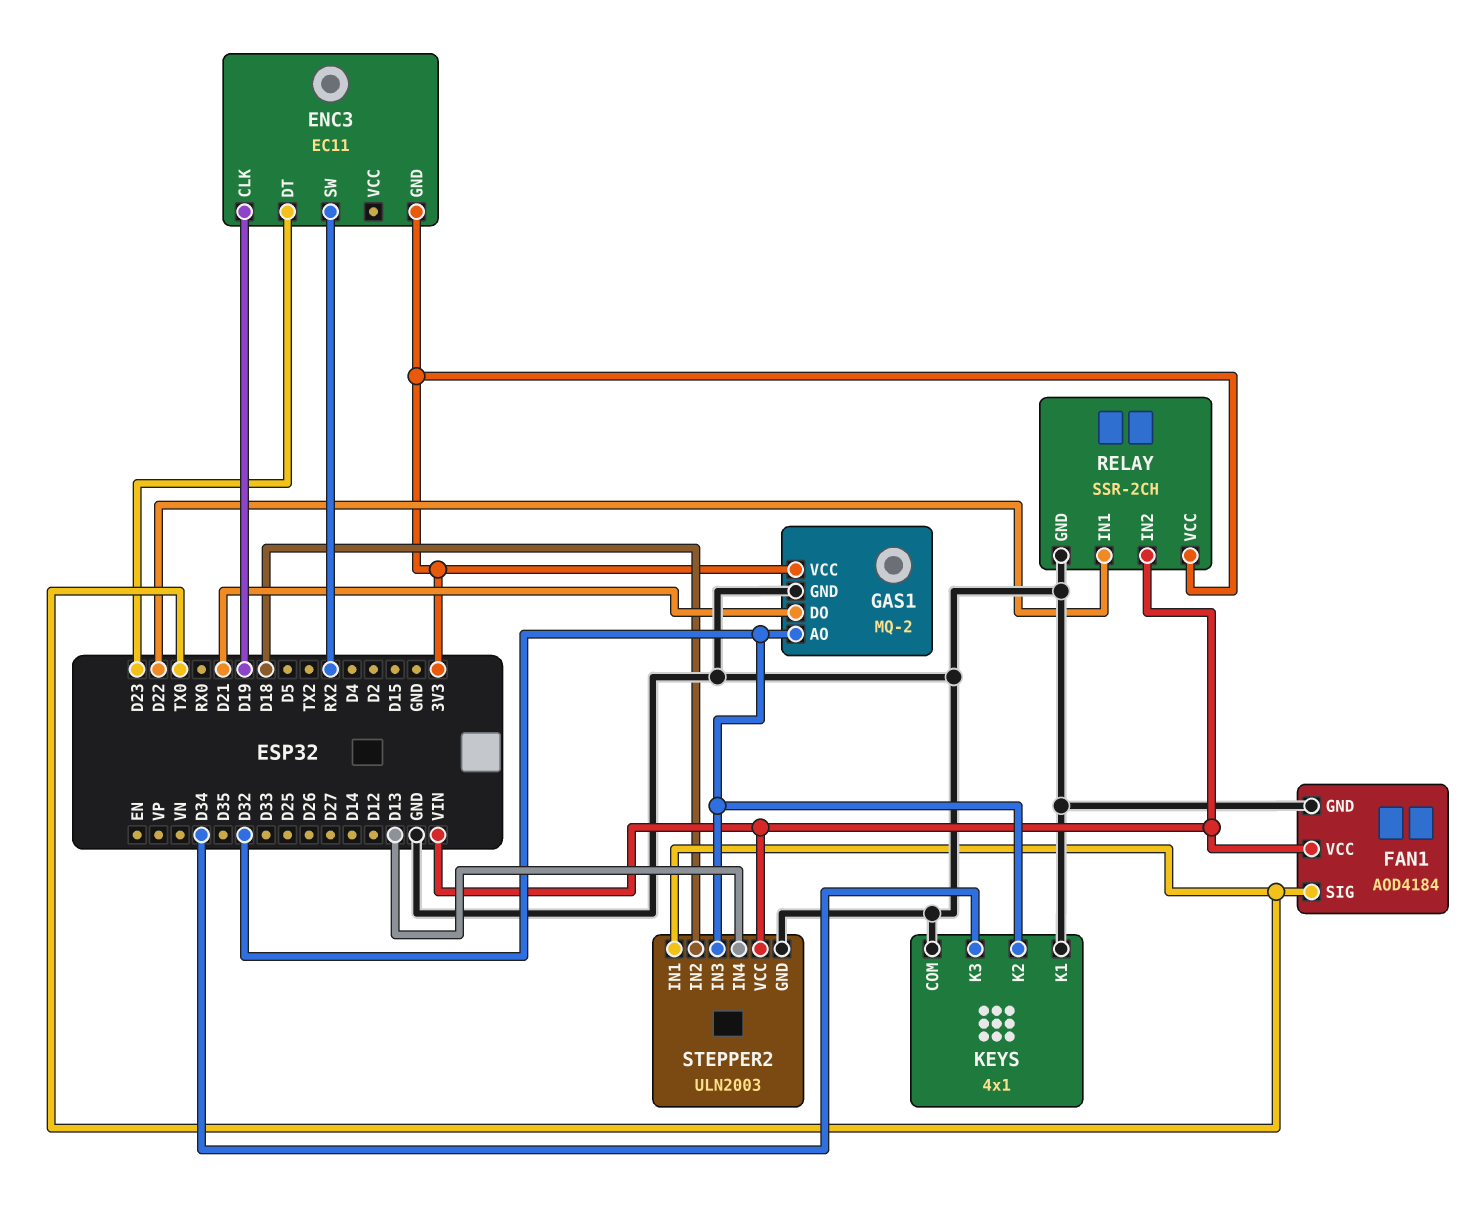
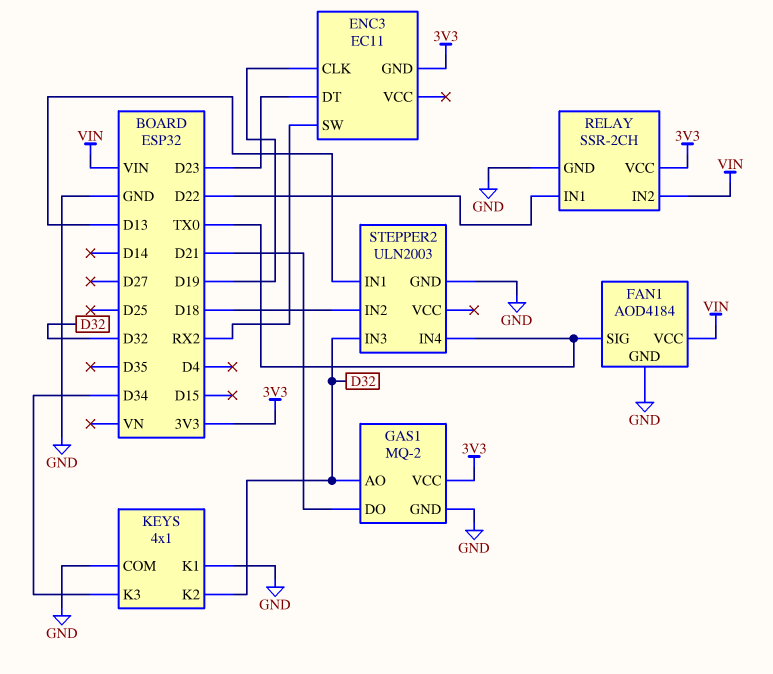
STEPPER2 pin IN1: TX0 -> D13
STEPPER2 pin IN4: D13 -> TX0
STEPPER2 pin VCC: VIN -> none

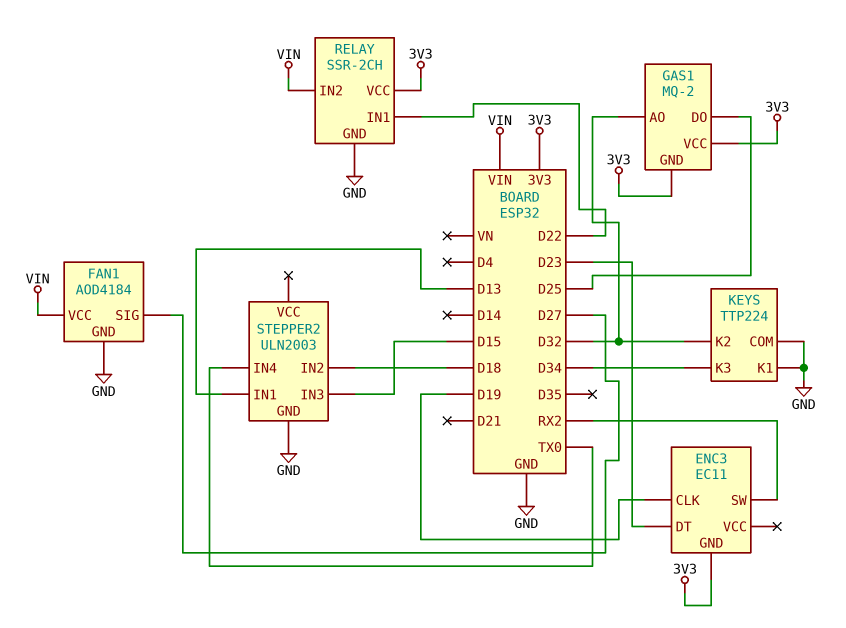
FAN1 pin SIG: TX0 -> D27
GAS1 pin DO: D21 -> D25
GAS1 pin GND: GND -> 3V3
KEYS: 4x1 -> TTP224
STEPPER2 pin IN3: D32 -> D15

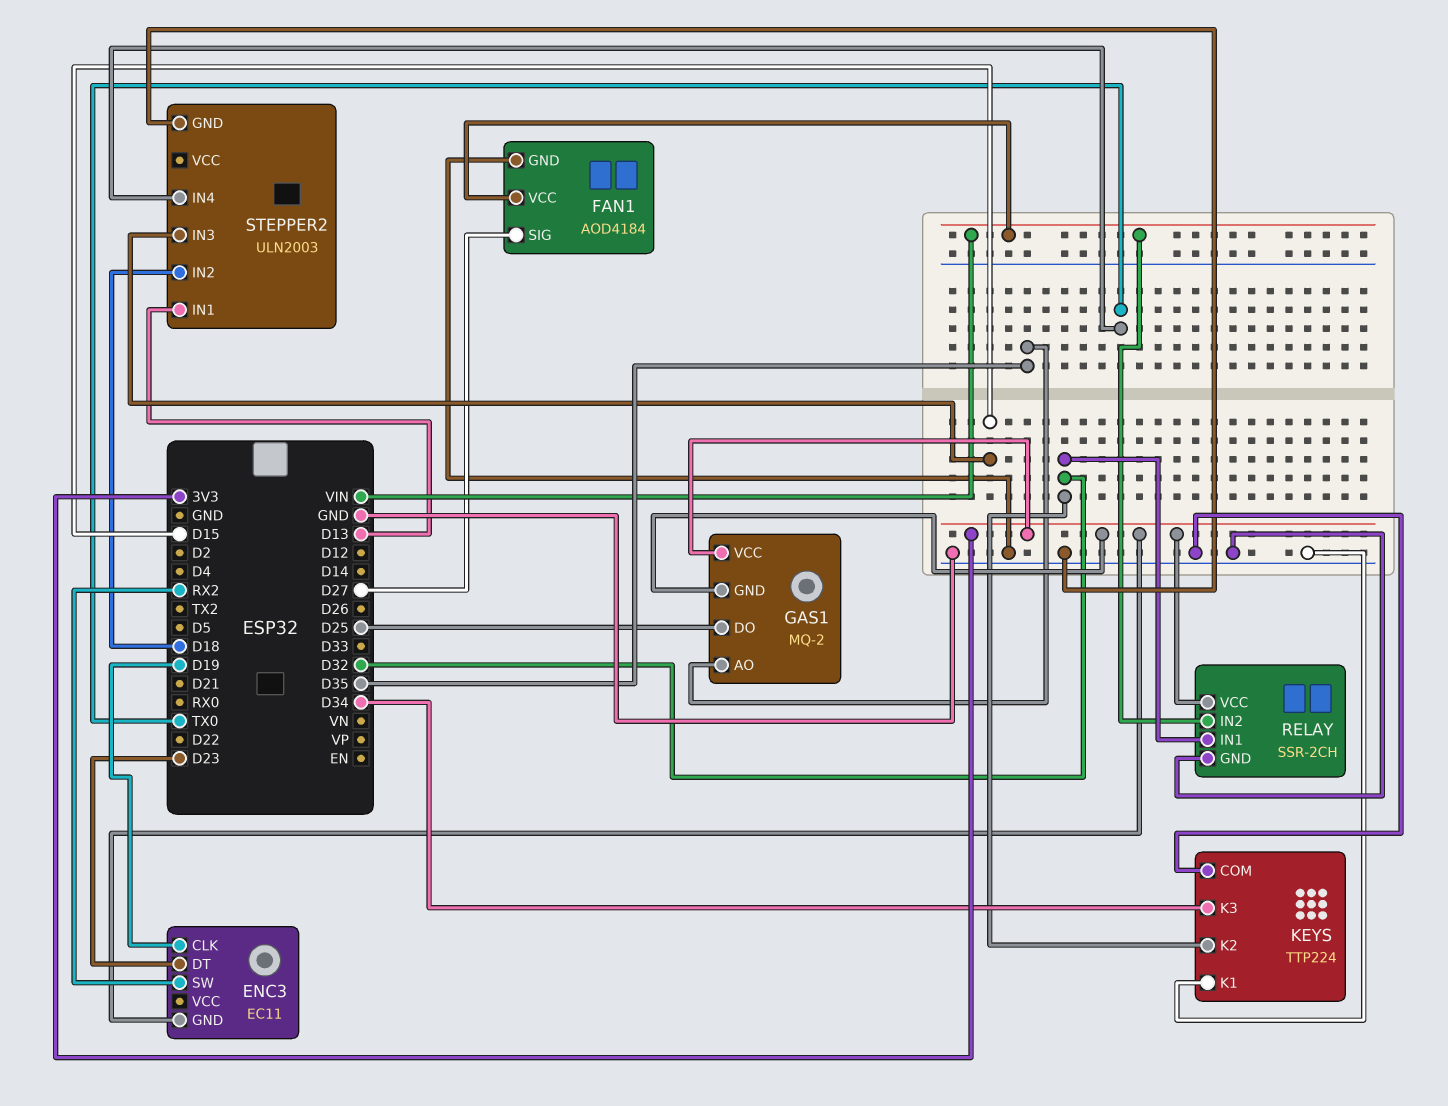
GAS1 pin AO: D32 -> D35
RELAY pin IN1: D22 -> D32

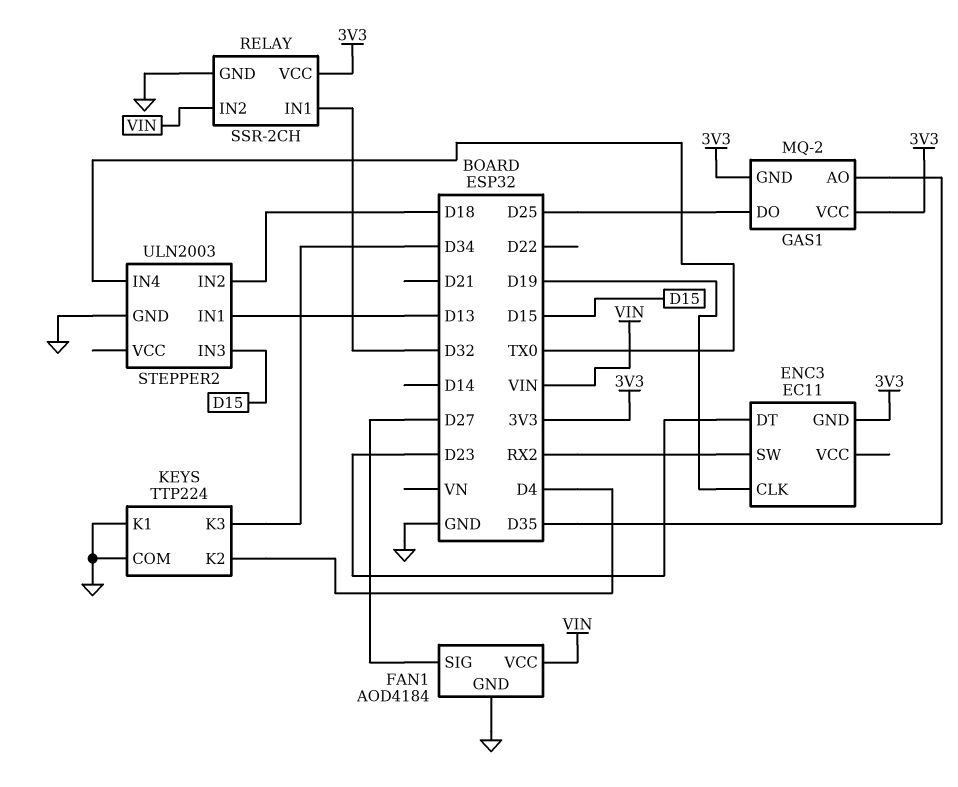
KEYS pin K2: D32 -> D4

